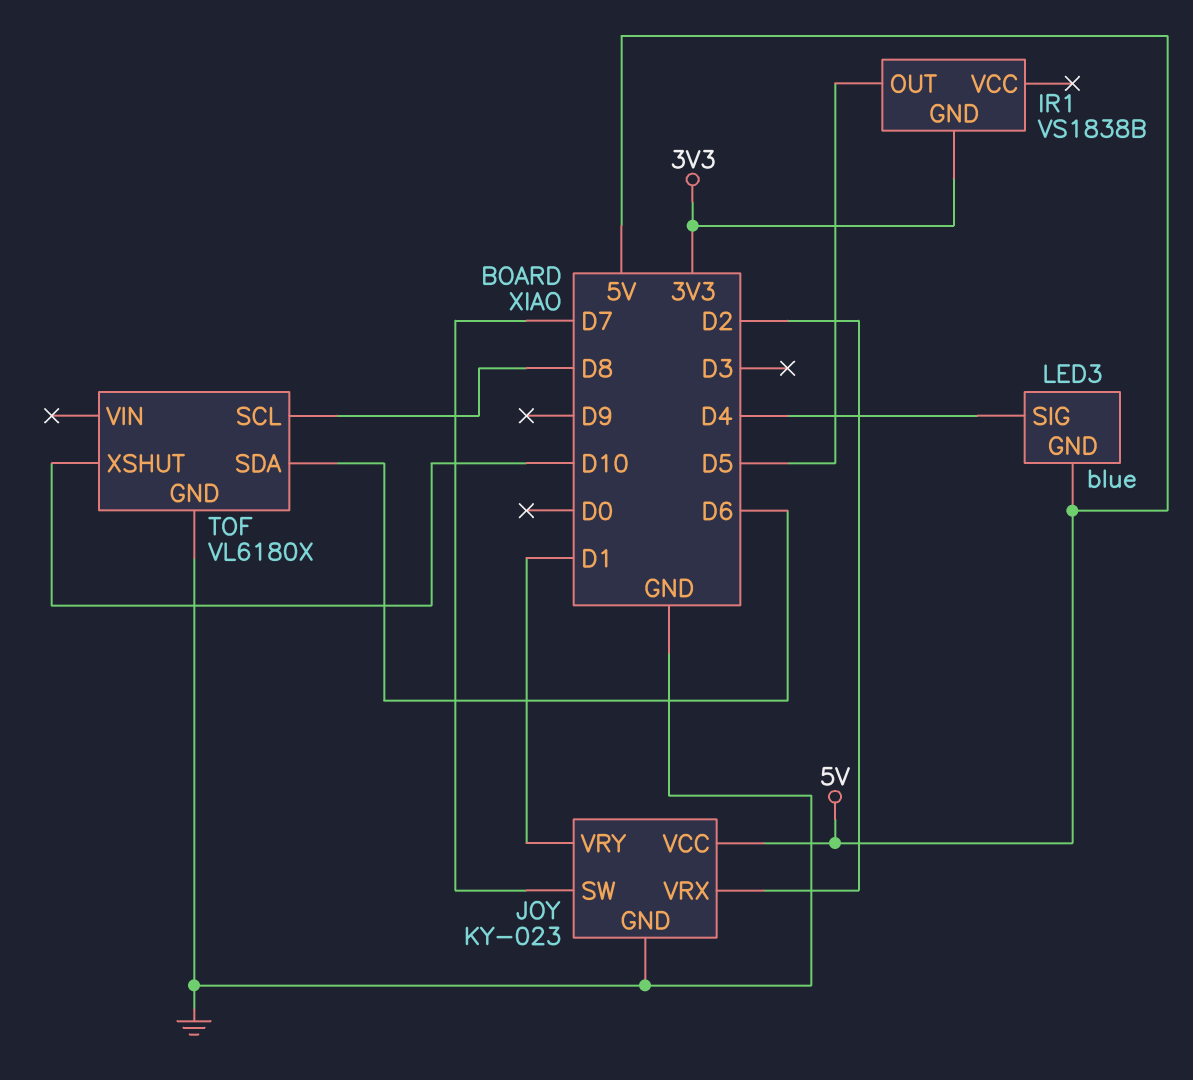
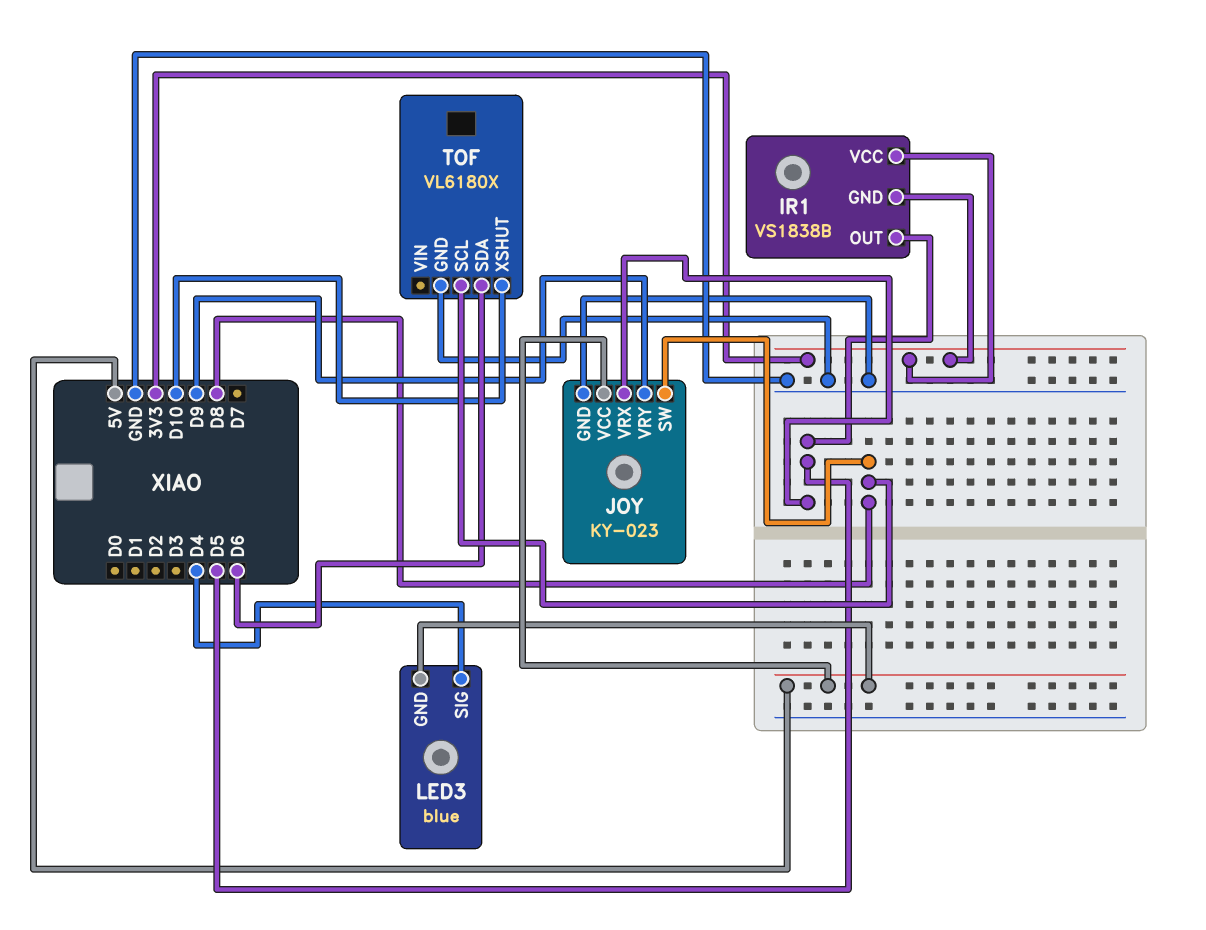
IR1 pin VCC: none -> 3V3
JOY pin SW: D7 -> D8
JOY pin VRX: D2 -> D5
JOY pin VRY: D1 -> D9

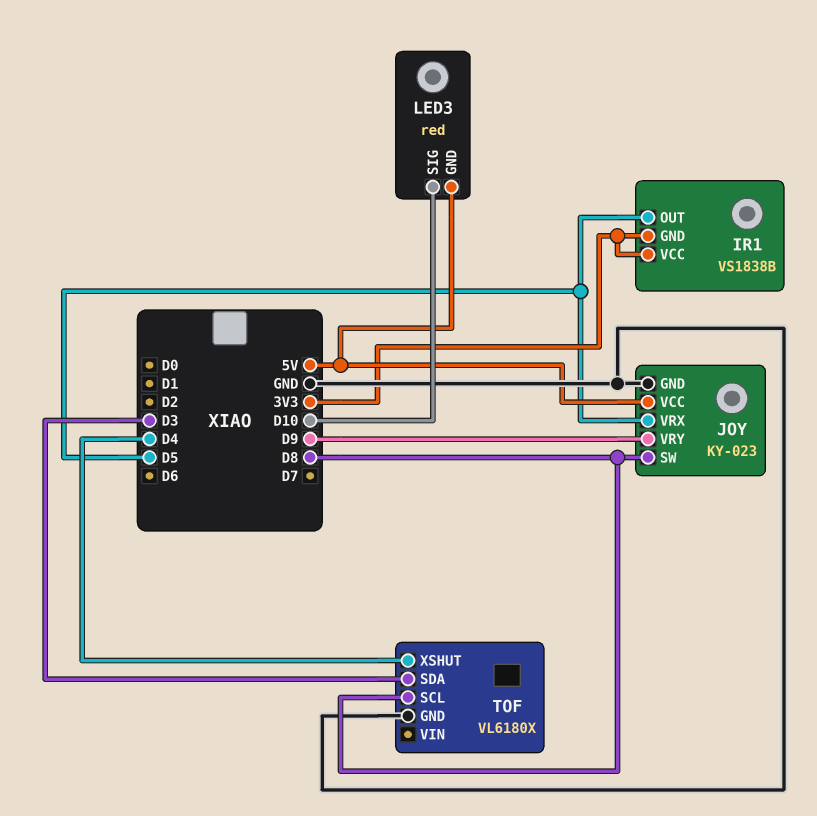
LED3: blue -> red
LED3 pin SIG: D4 -> D10
TOF pin SDA: D6 -> D3
TOF pin XSHUT: D10 -> D4

